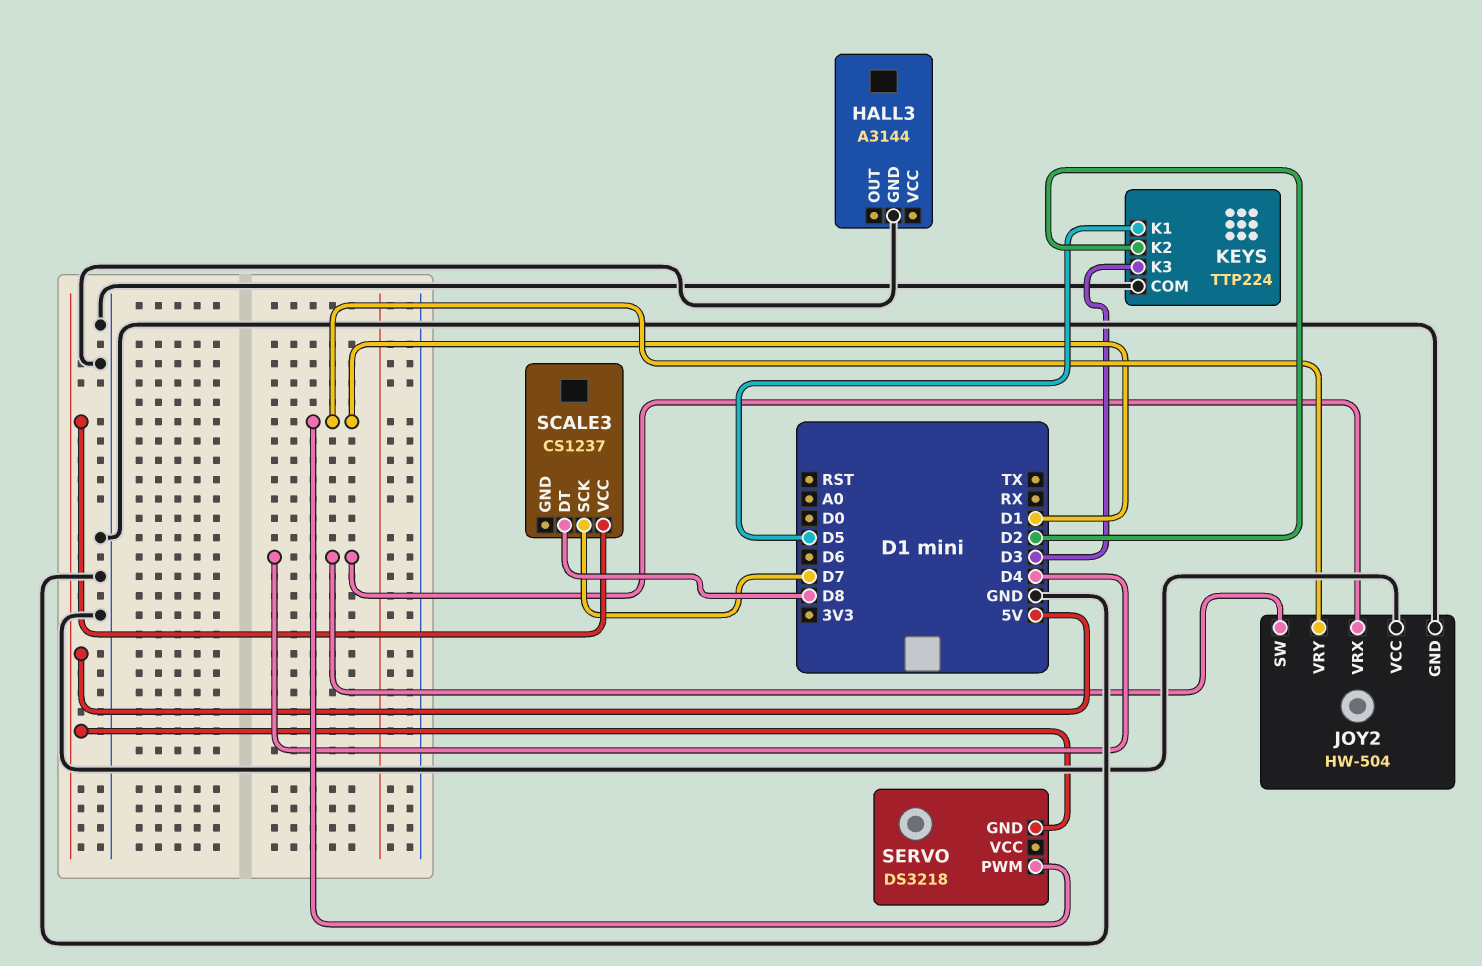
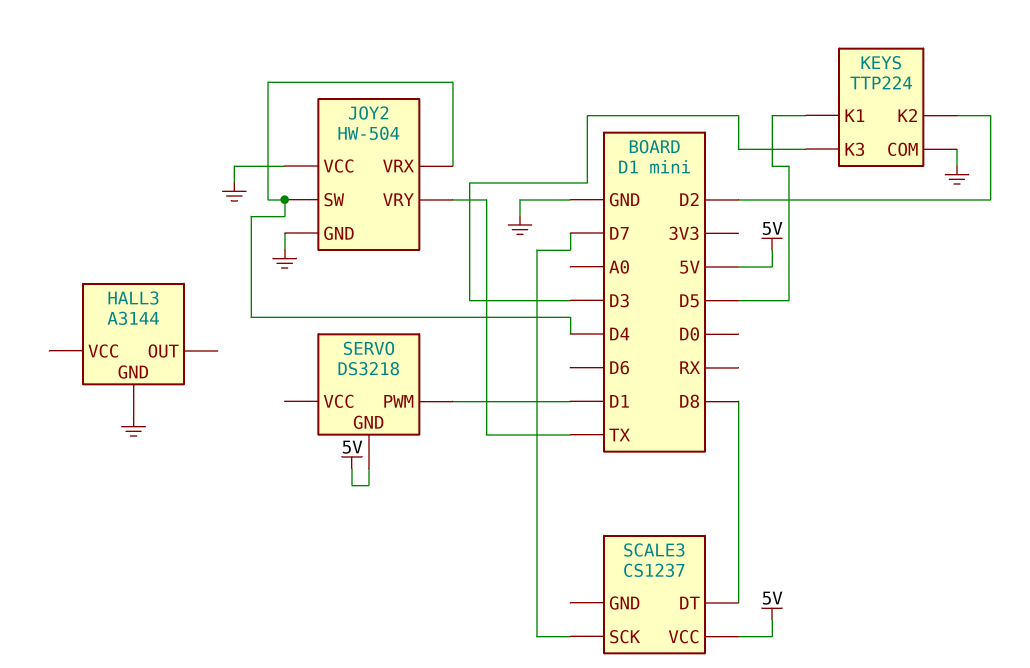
JOY2 pin VRY: D1 -> TX

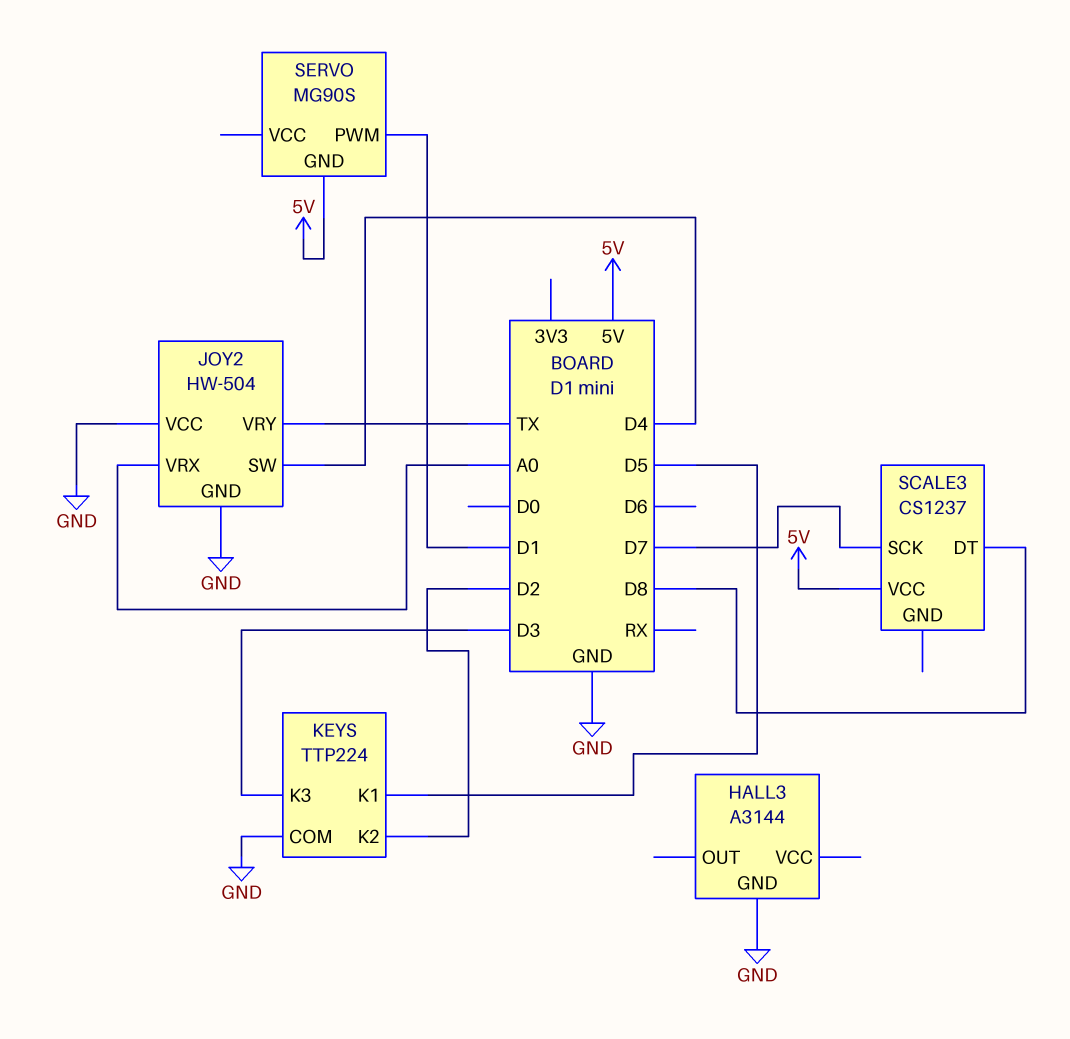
JOY2 pin VRX: D4 -> A0
SERVO: DS3218 -> MG90S

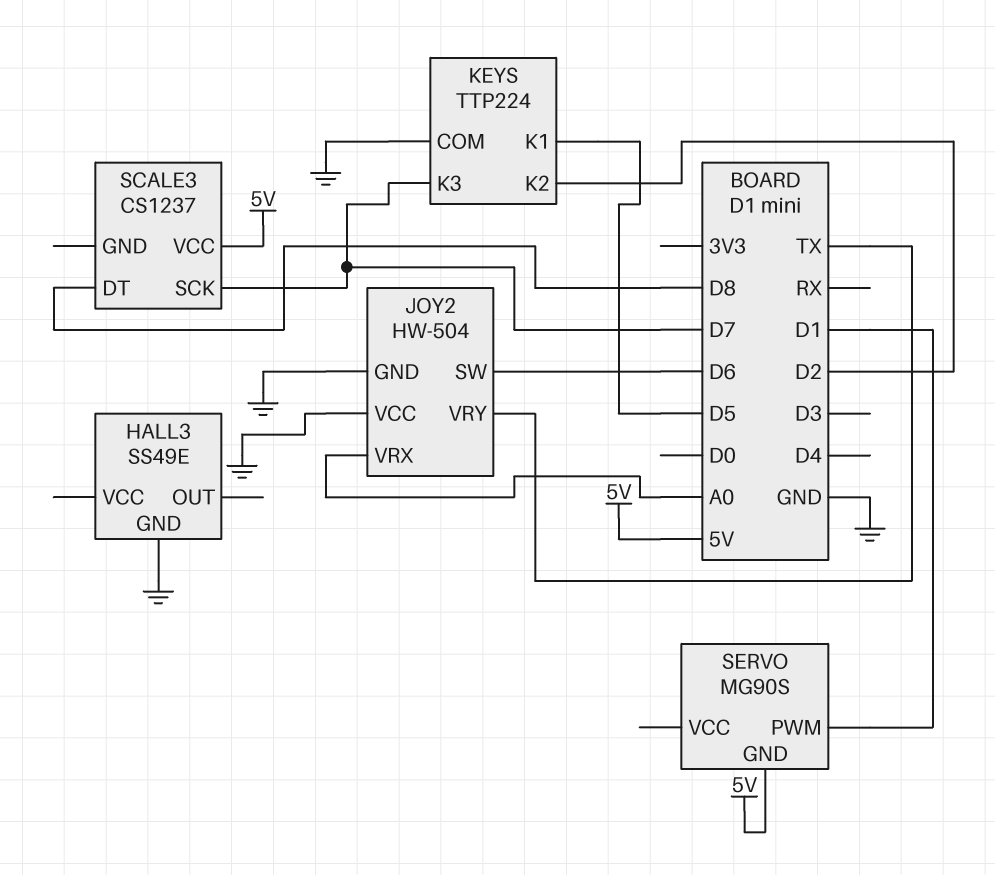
HALL3: A3144 -> SS49E
JOY2 pin SW: D4 -> D6
KEYS pin K3: D3 -> D7

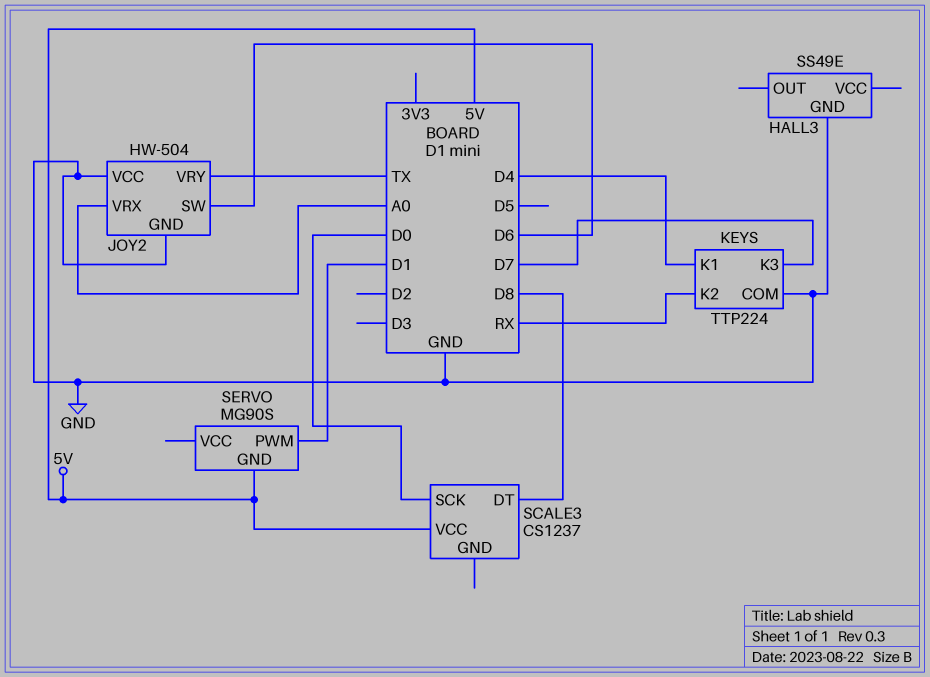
KEYS pin K1: D5 -> D4
KEYS pin K2: D2 -> RX
SCALE3 pin SCK: D7 -> D0

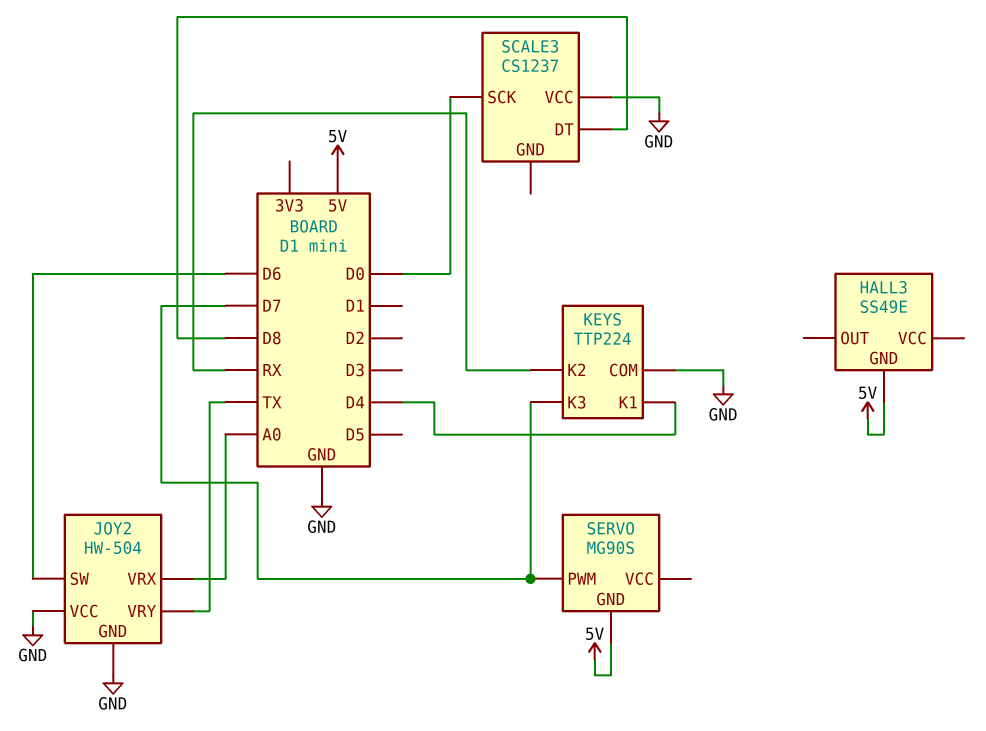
HALL3 pin GND: GND -> 5V
SCALE3 pin VCC: 5V -> GND
SERVO pin PWM: D1 -> D7

